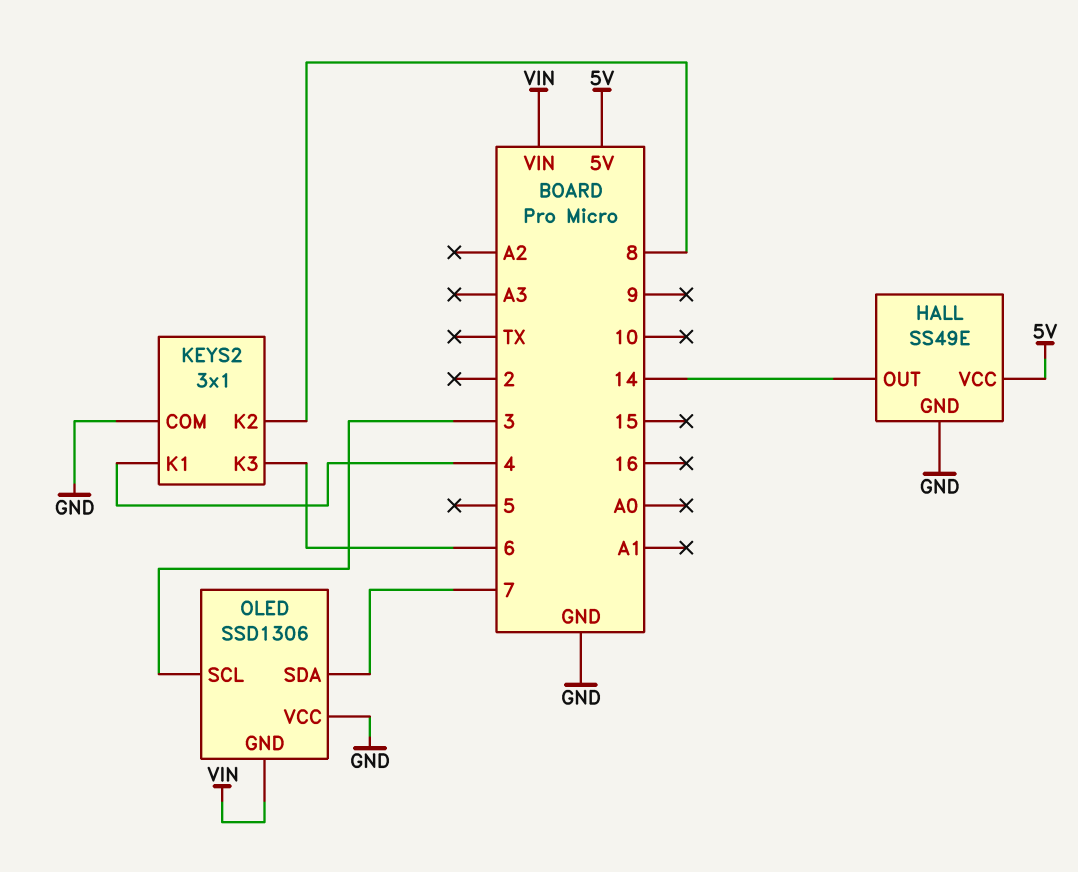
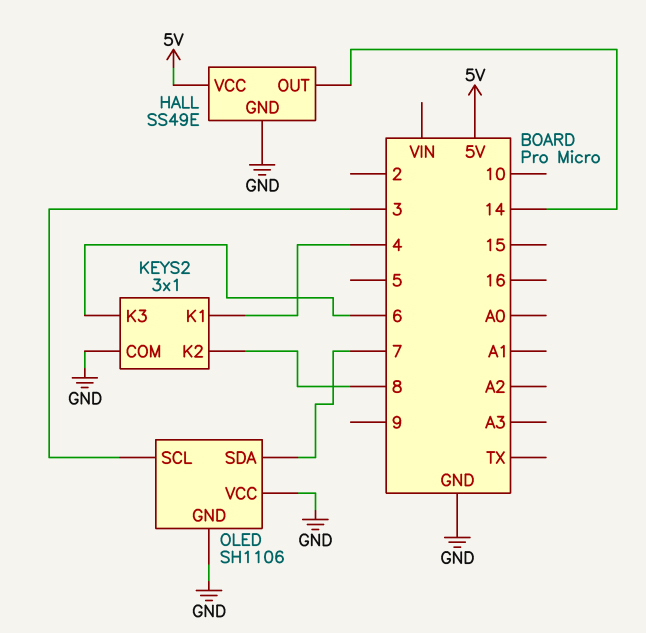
OLED: SSD1306 -> SH1106
OLED pin GND: VIN -> GND

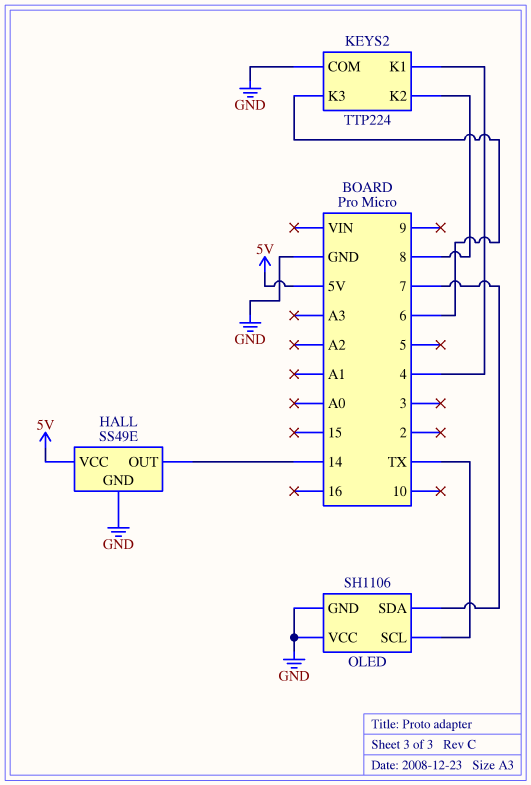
KEYS2: 3x1 -> TTP224
OLED pin SCL: 3 -> TX

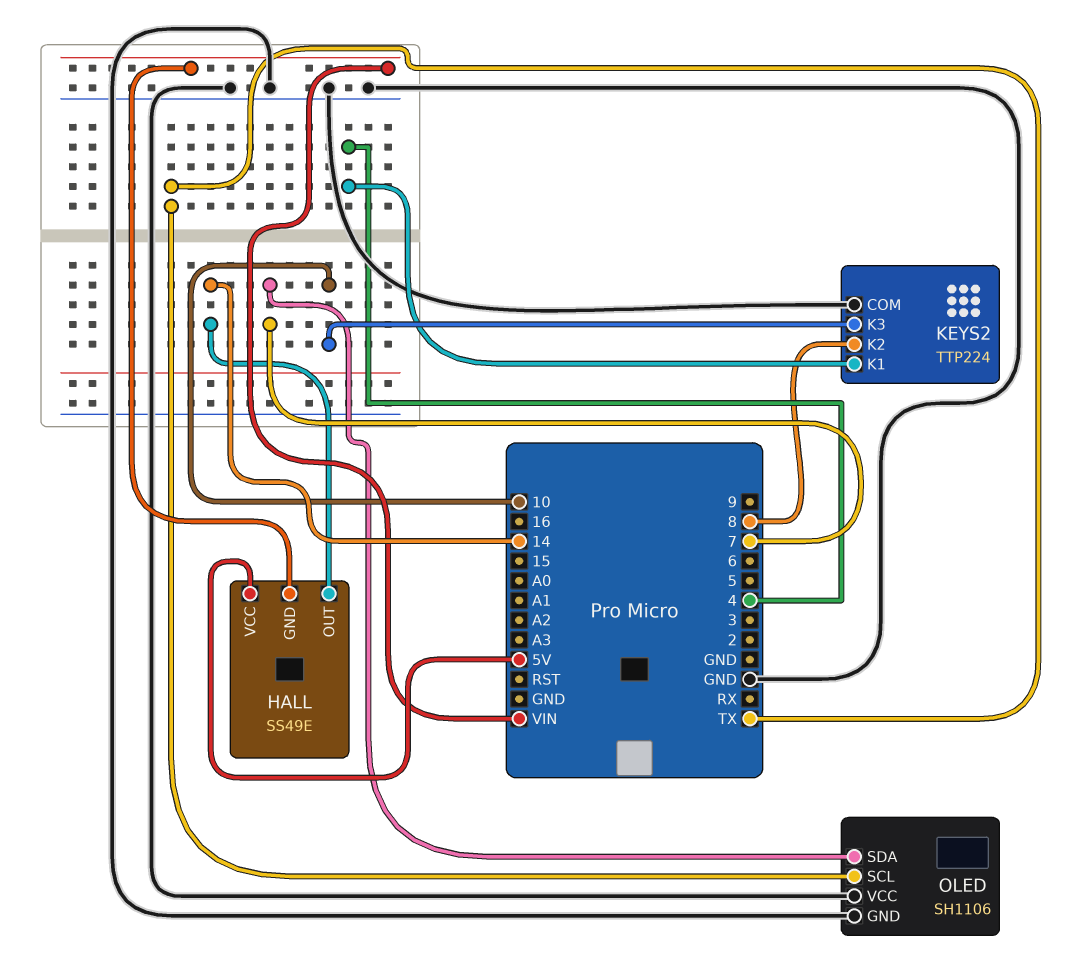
HALL pin GND: GND -> VIN
KEYS2 pin K3: 6 -> 10

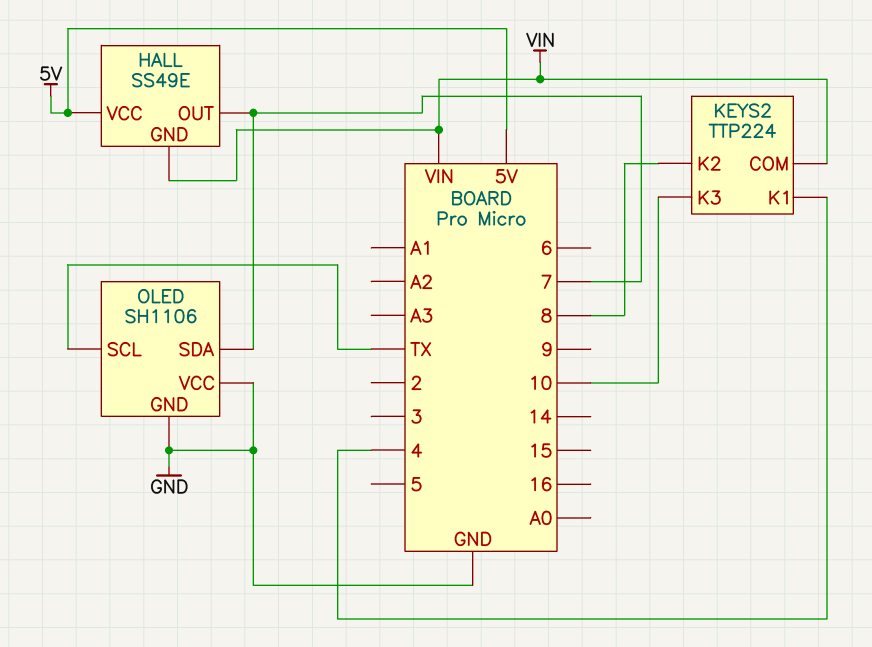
HALL pin OUT: 14 -> 7
KEYS2 pin COM: GND -> VIN

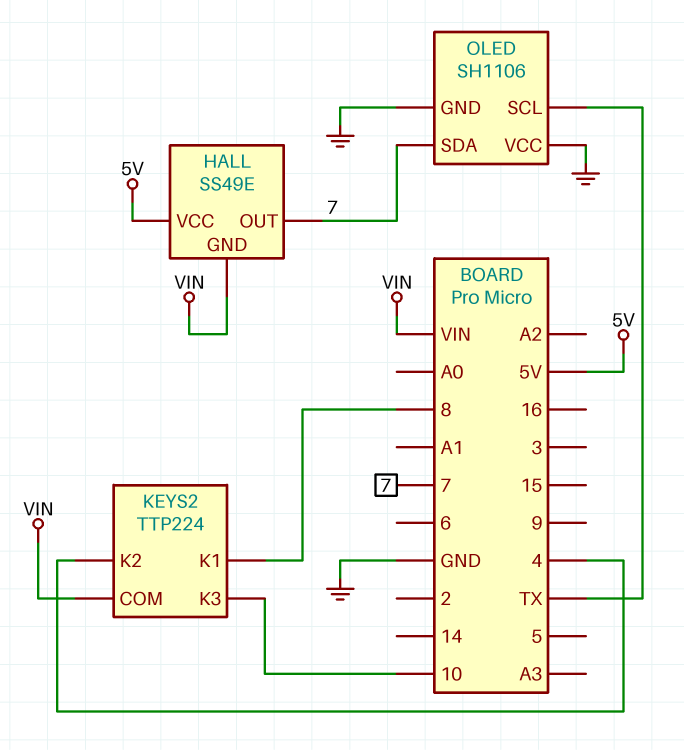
KEYS2 pin K1: 4 -> 8
KEYS2 pin K2: 8 -> 4

